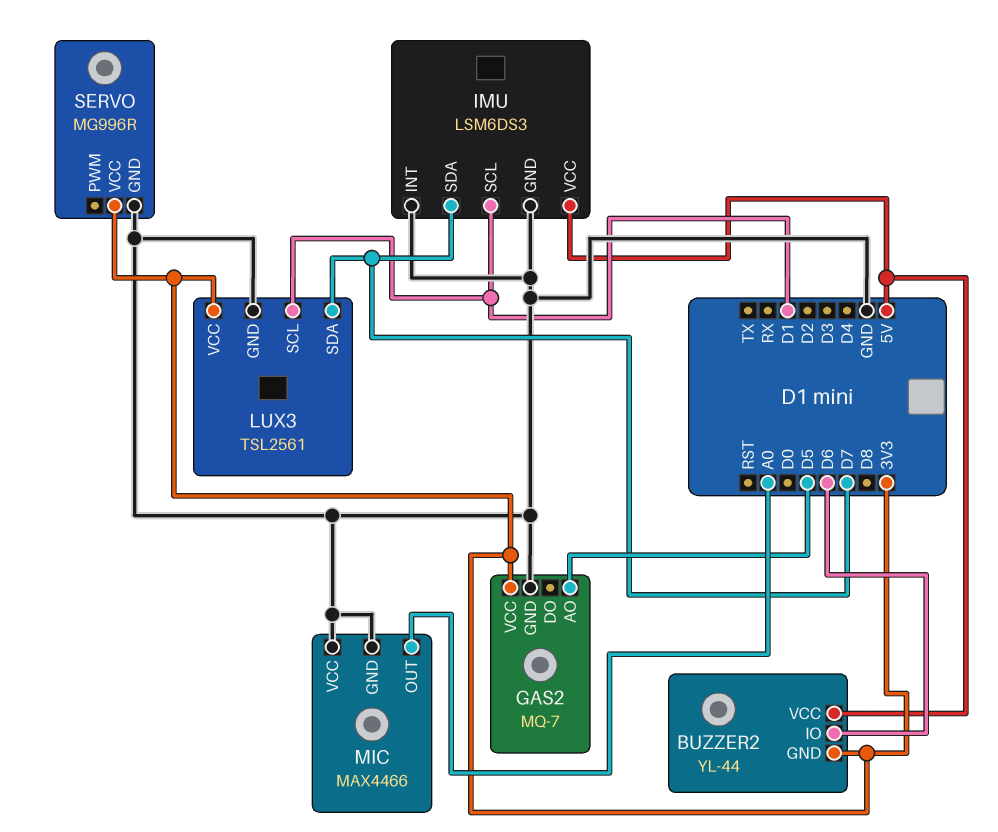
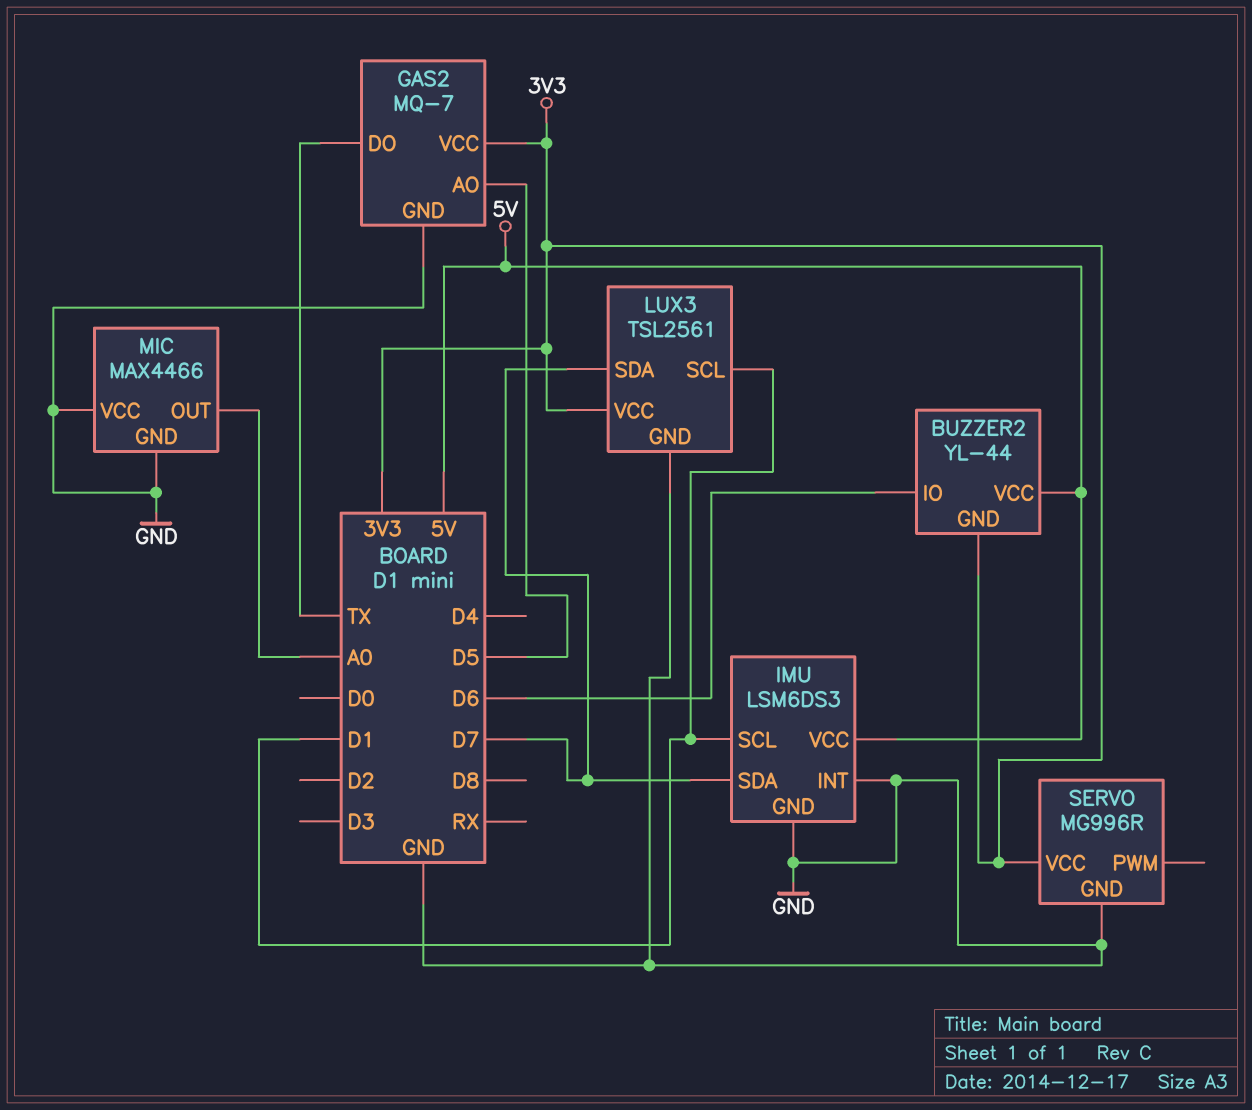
GAS2 pin DO: none -> TX

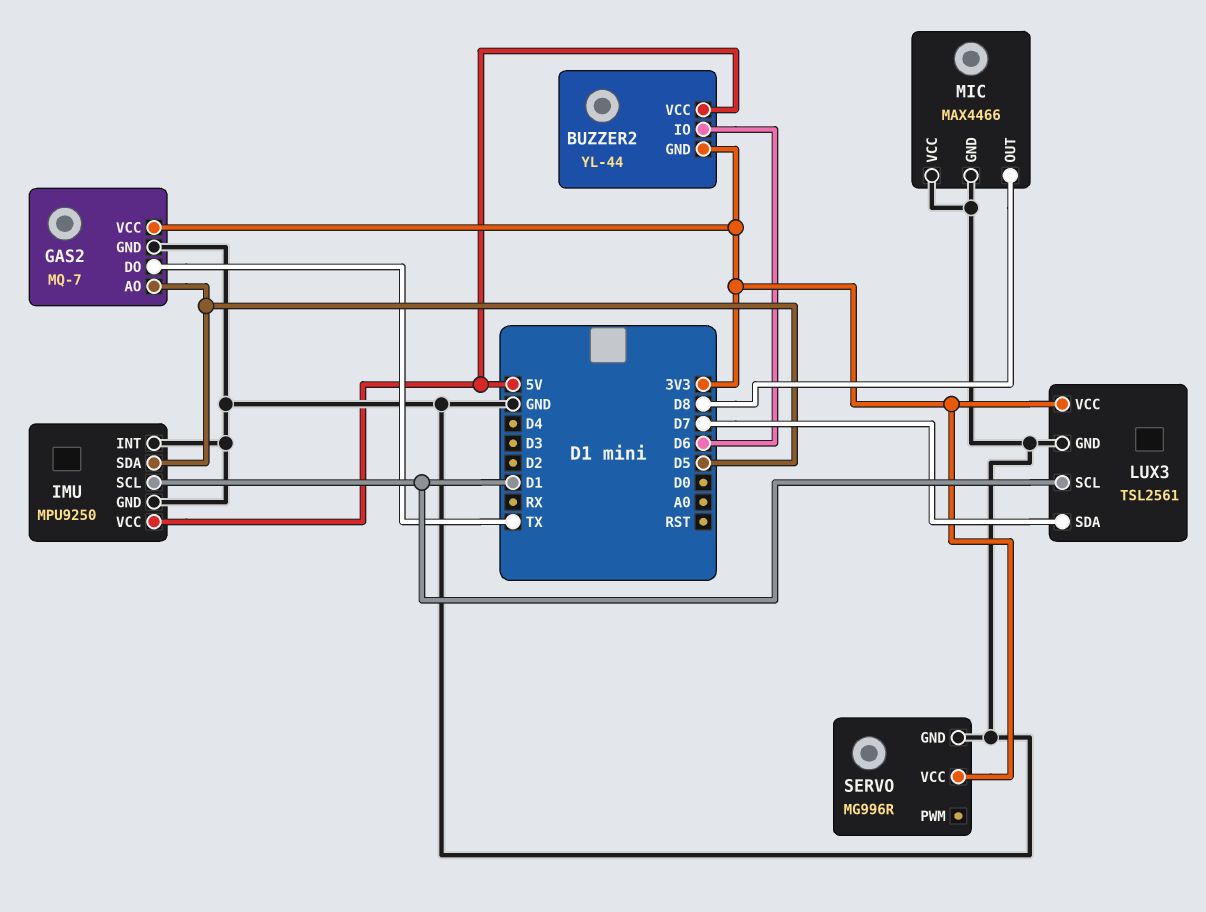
IMU: LSM6DS3 -> MPU9250
IMU pin SDA: D7 -> D5
MIC pin OUT: A0 -> D8

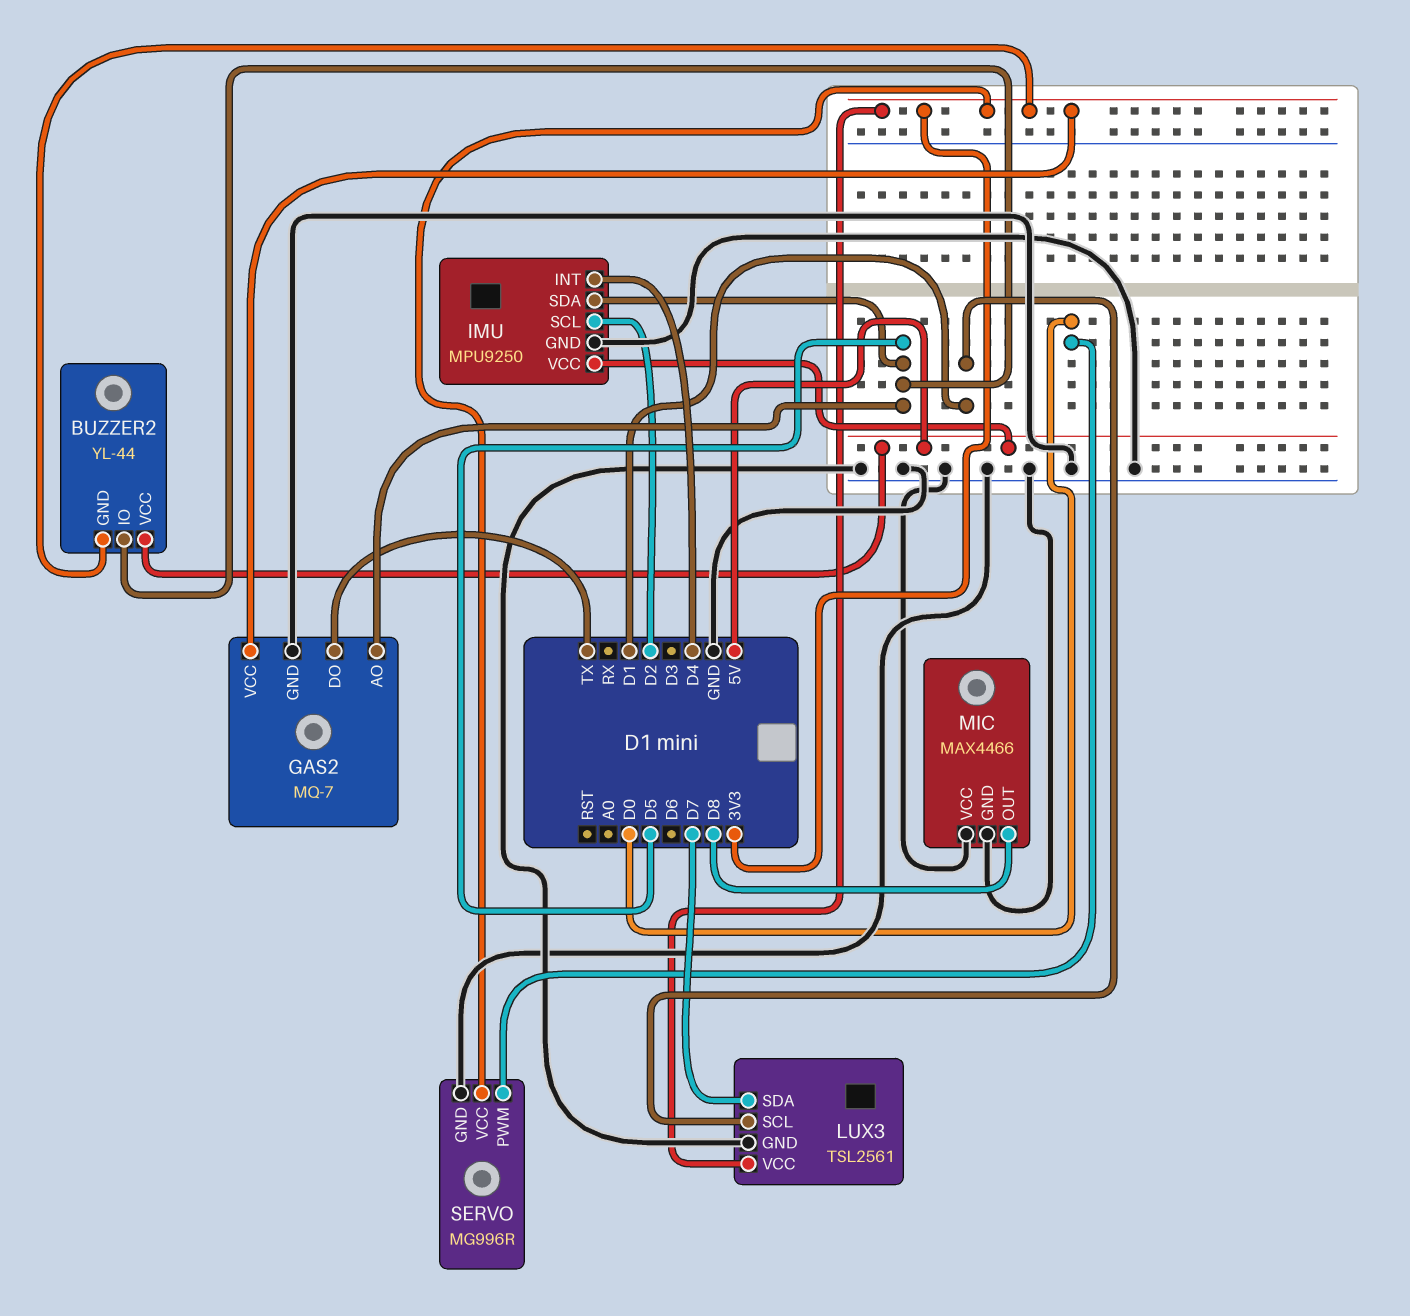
BUZZER2 pin IO: D6 -> D5
IMU pin INT: GND -> D4
IMU pin SCL: D1 -> D2
SERVO pin PWM: none -> D0

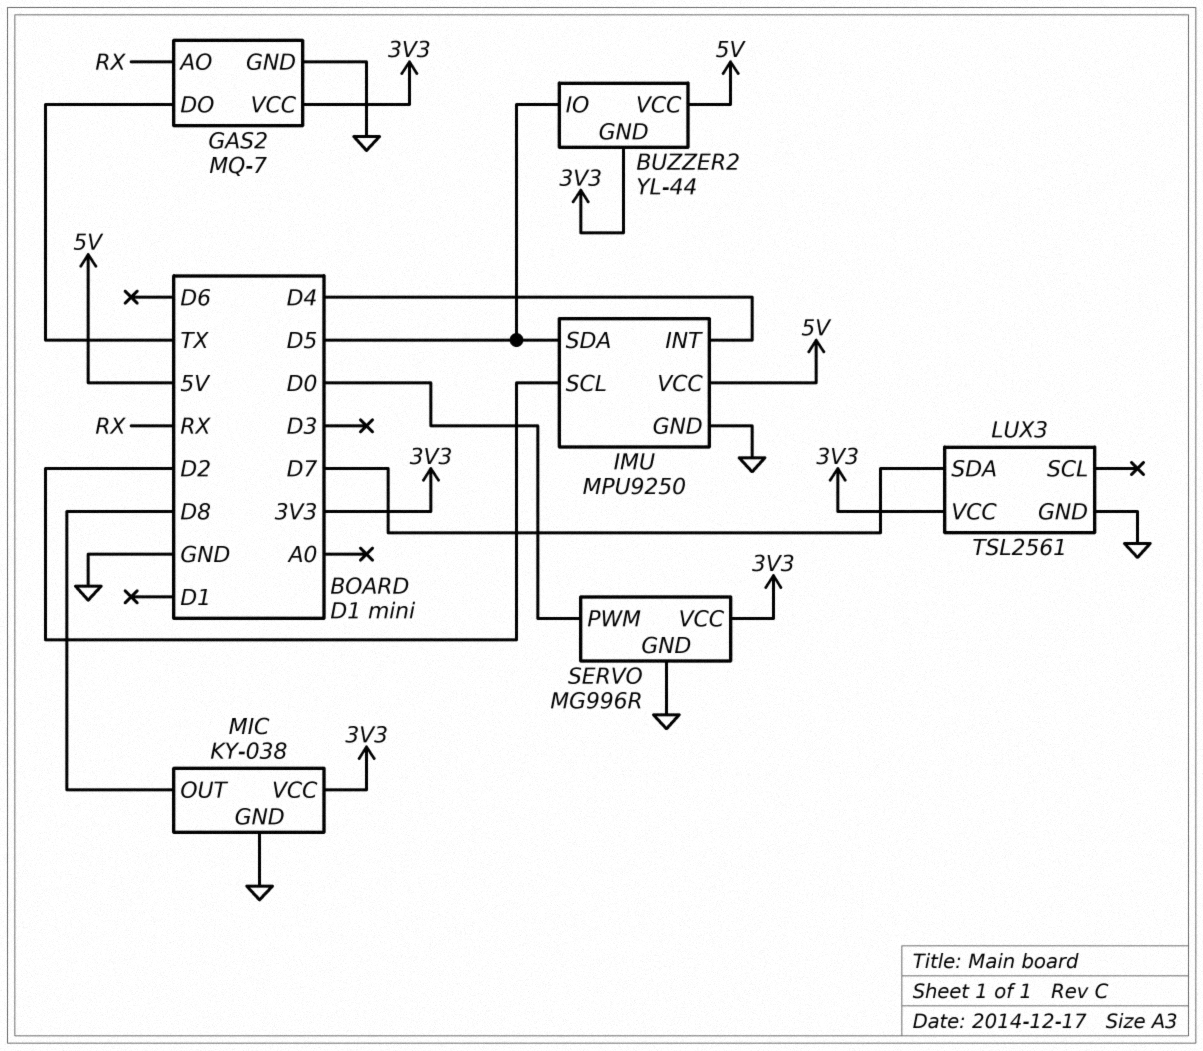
GAS2 pin AO: D5 -> RX
LUX3 pin SCL: D1 -> none
MIC: MAX4466 -> KY-038
MIC pin VCC: GND -> 3V3

